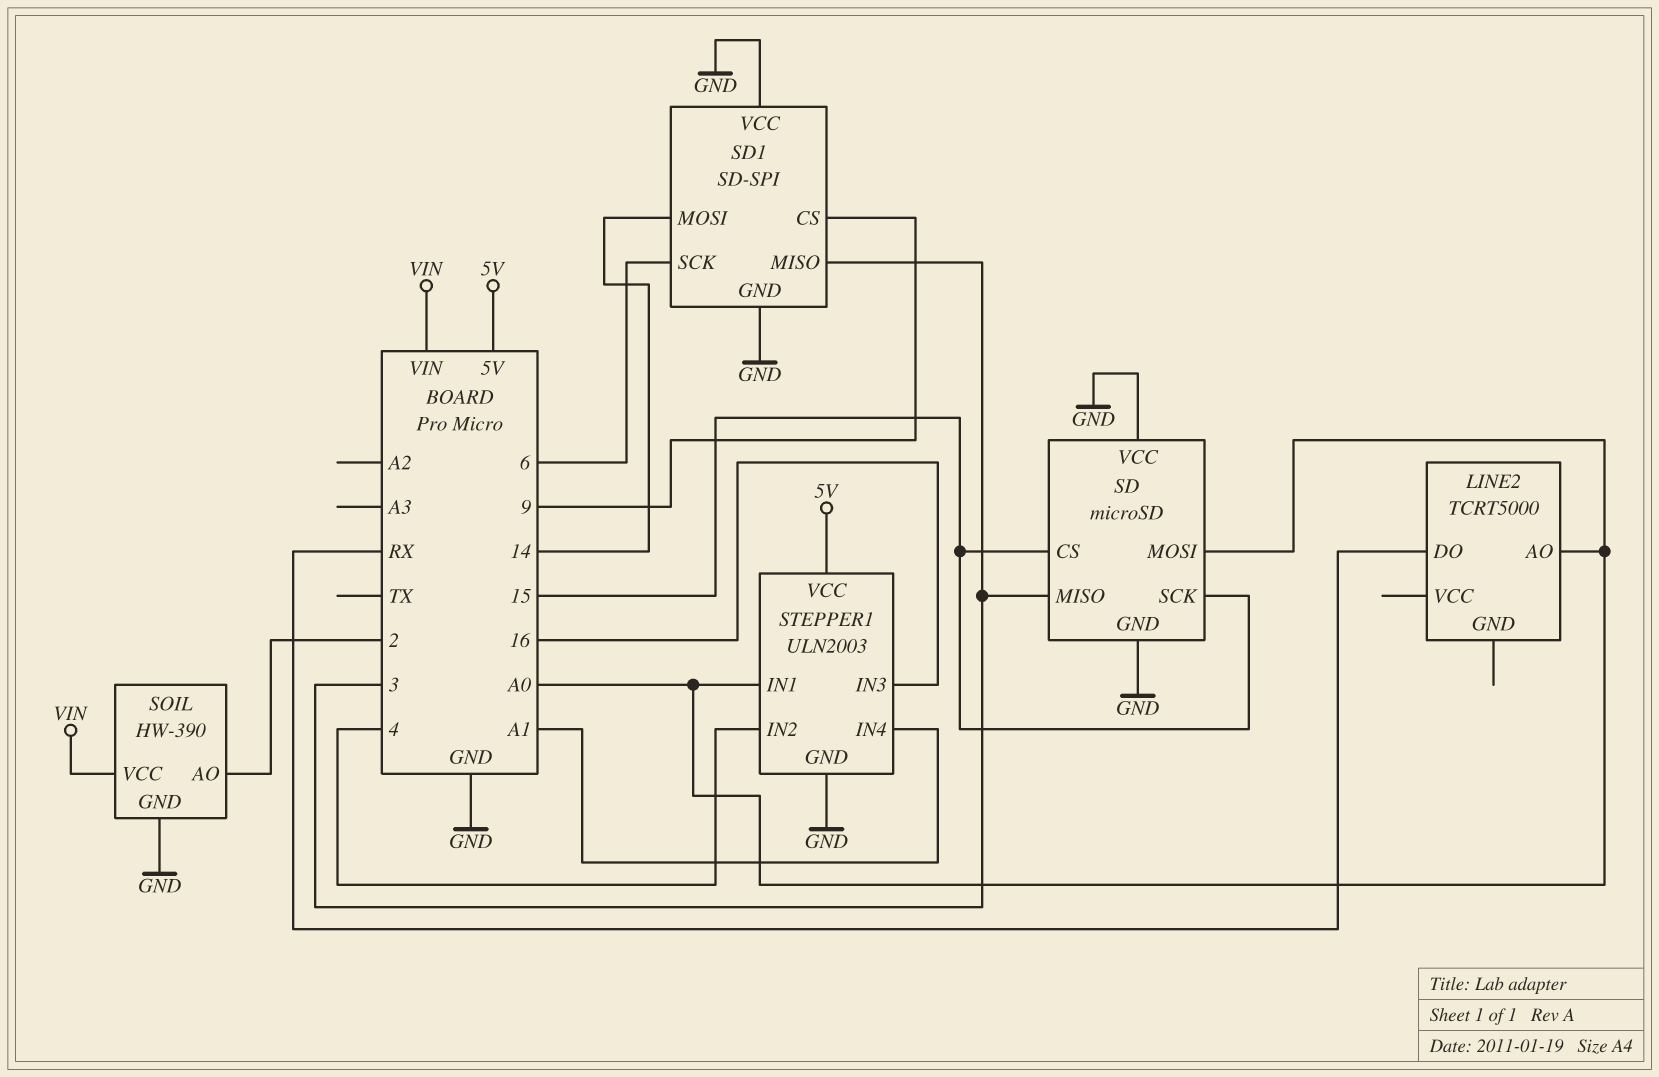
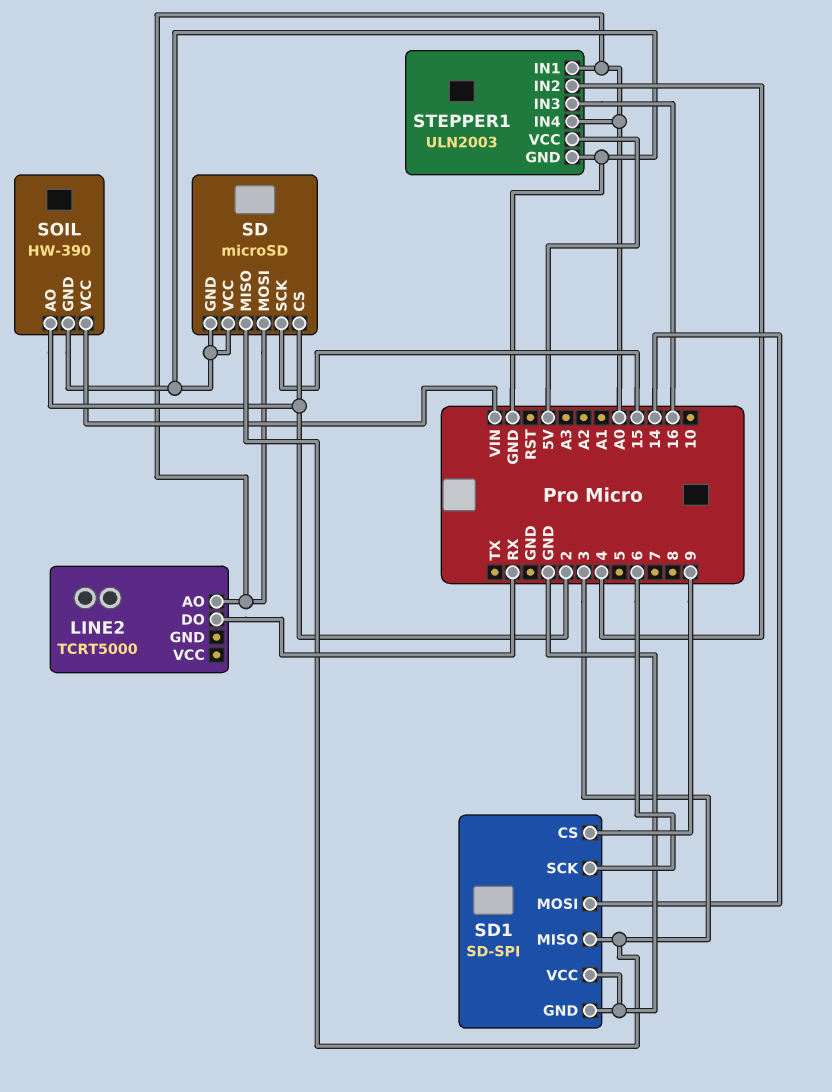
SD pin CS: 15 -> 2
STEPPER1 pin IN4: A1 -> A0

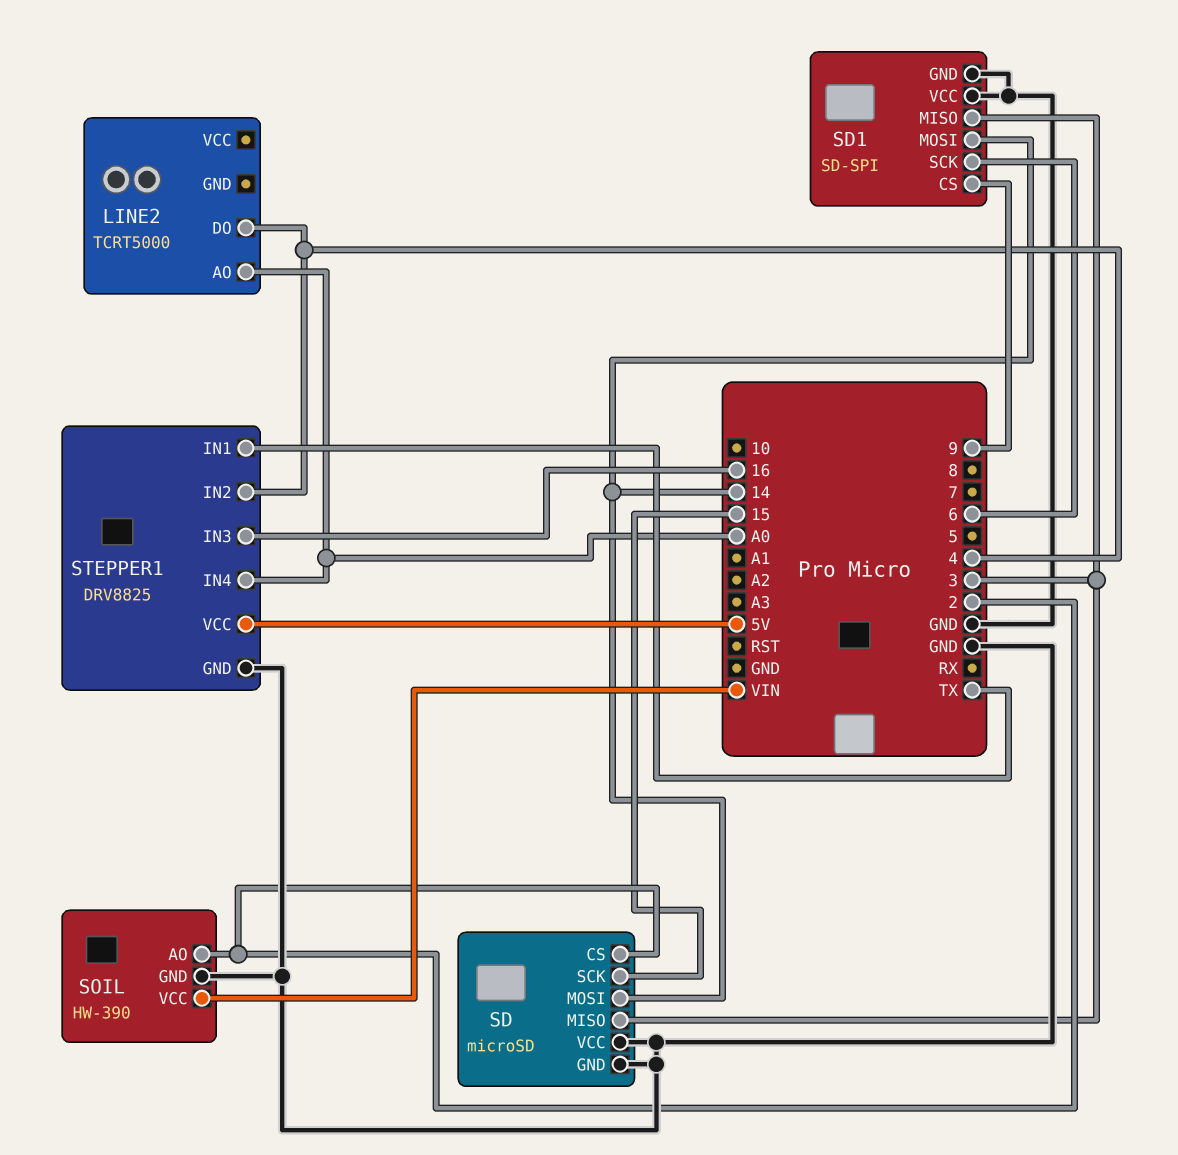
LINE2 pin DO: RX -> 4
SD pin MOSI: A0 -> 14
STEPPER1: ULN2003 -> DRV8825
STEPPER1 pin IN1: A0 -> TX

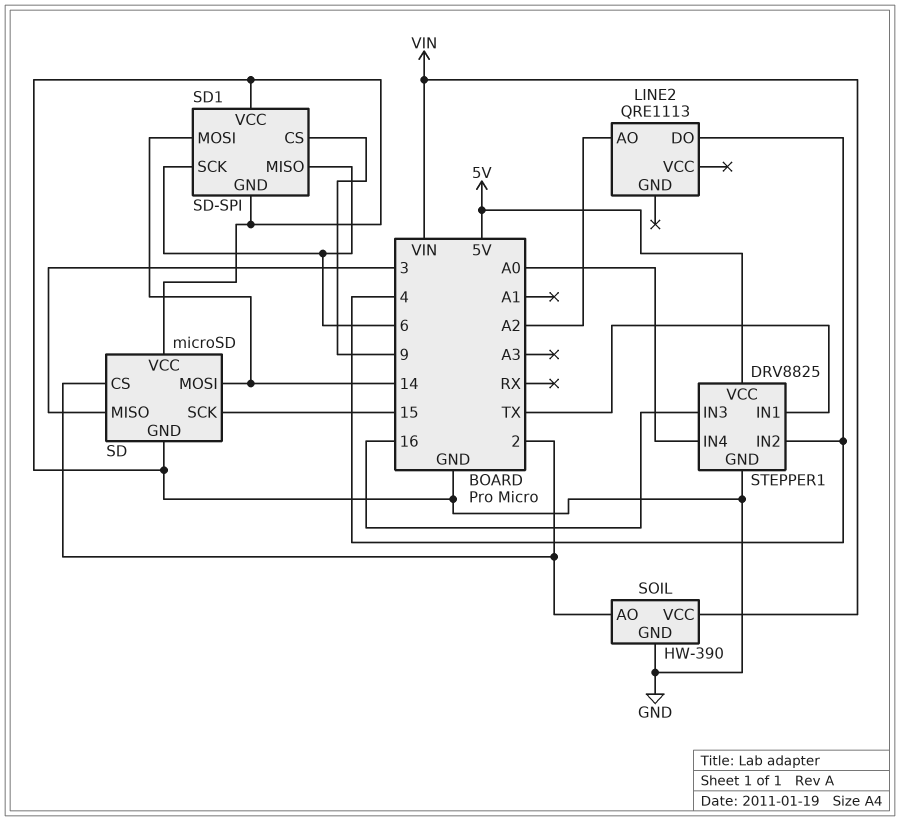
LINE2: TCRT5000 -> QRE1113
LINE2 pin AO: A0 -> A2
SD1 pin MISO: 3 -> 6

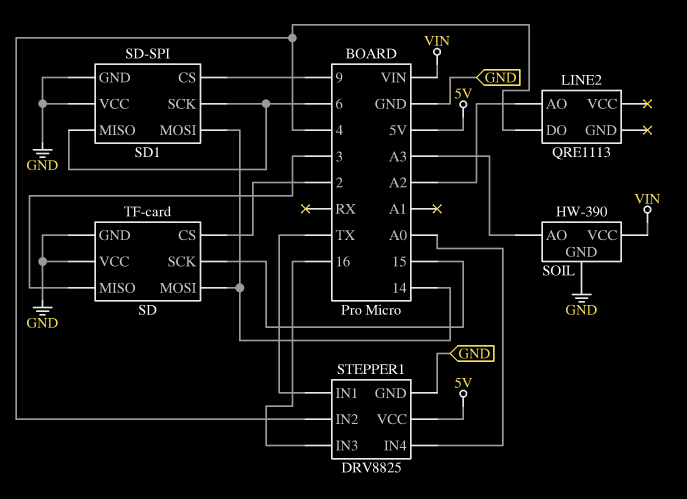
SD: microSD -> TF-card
SOIL pin AO: 2 -> A3

